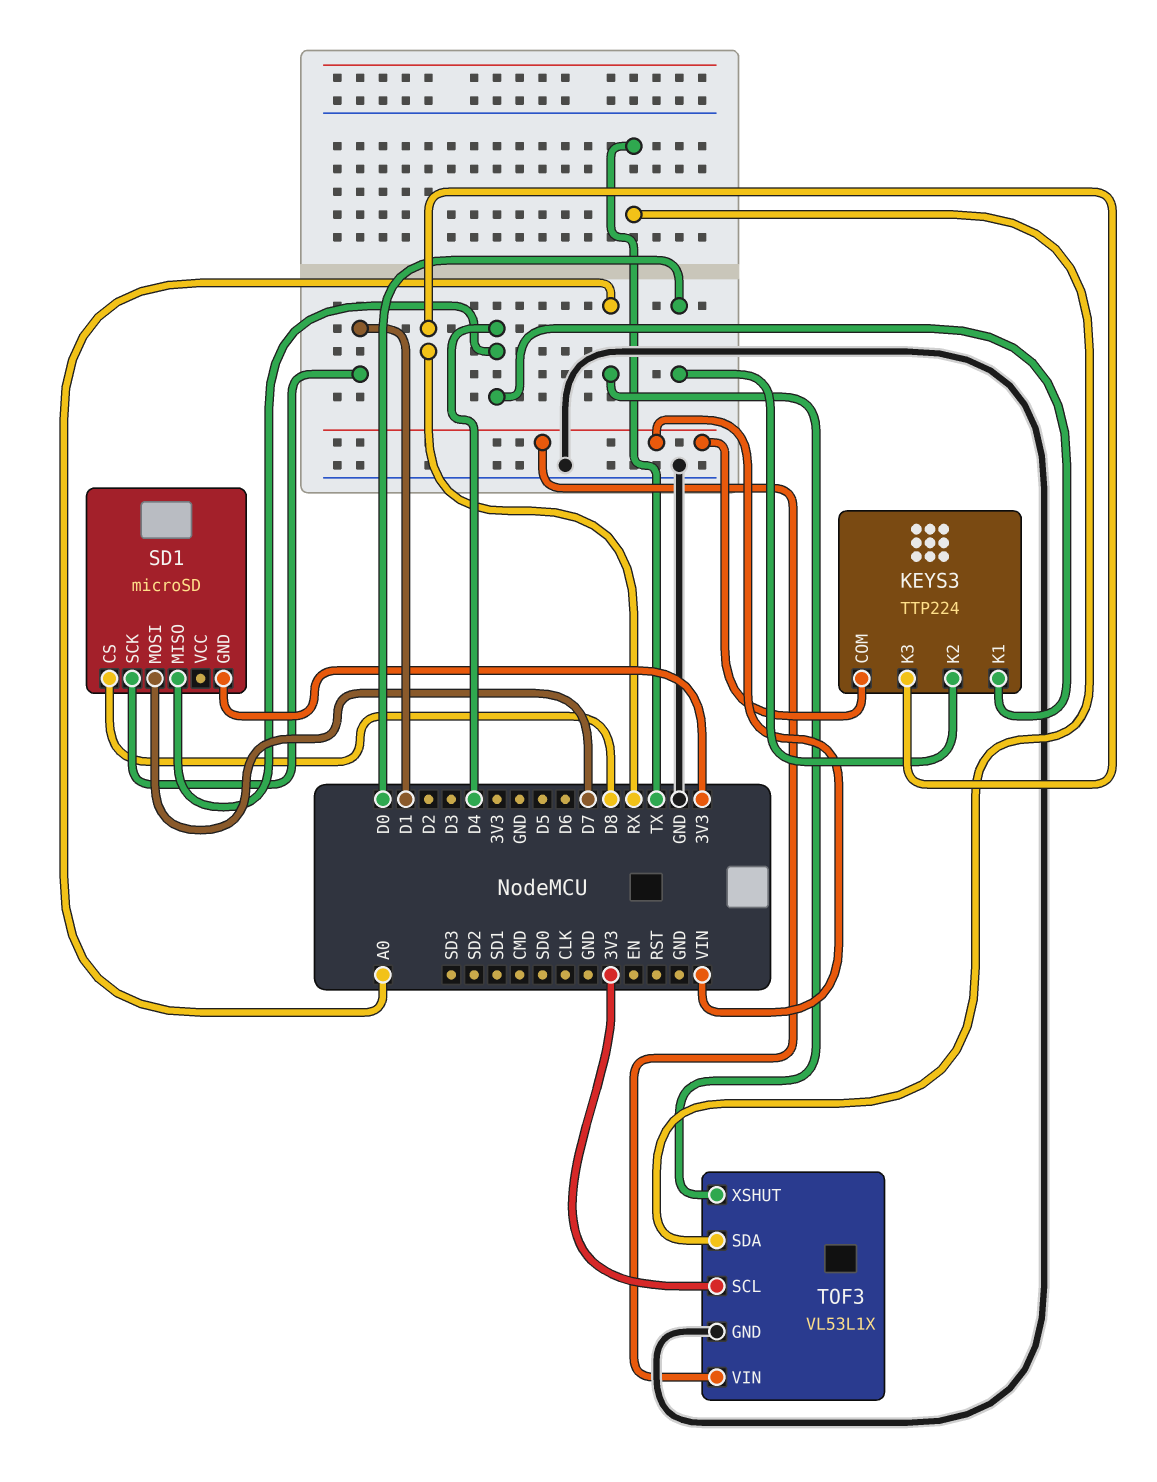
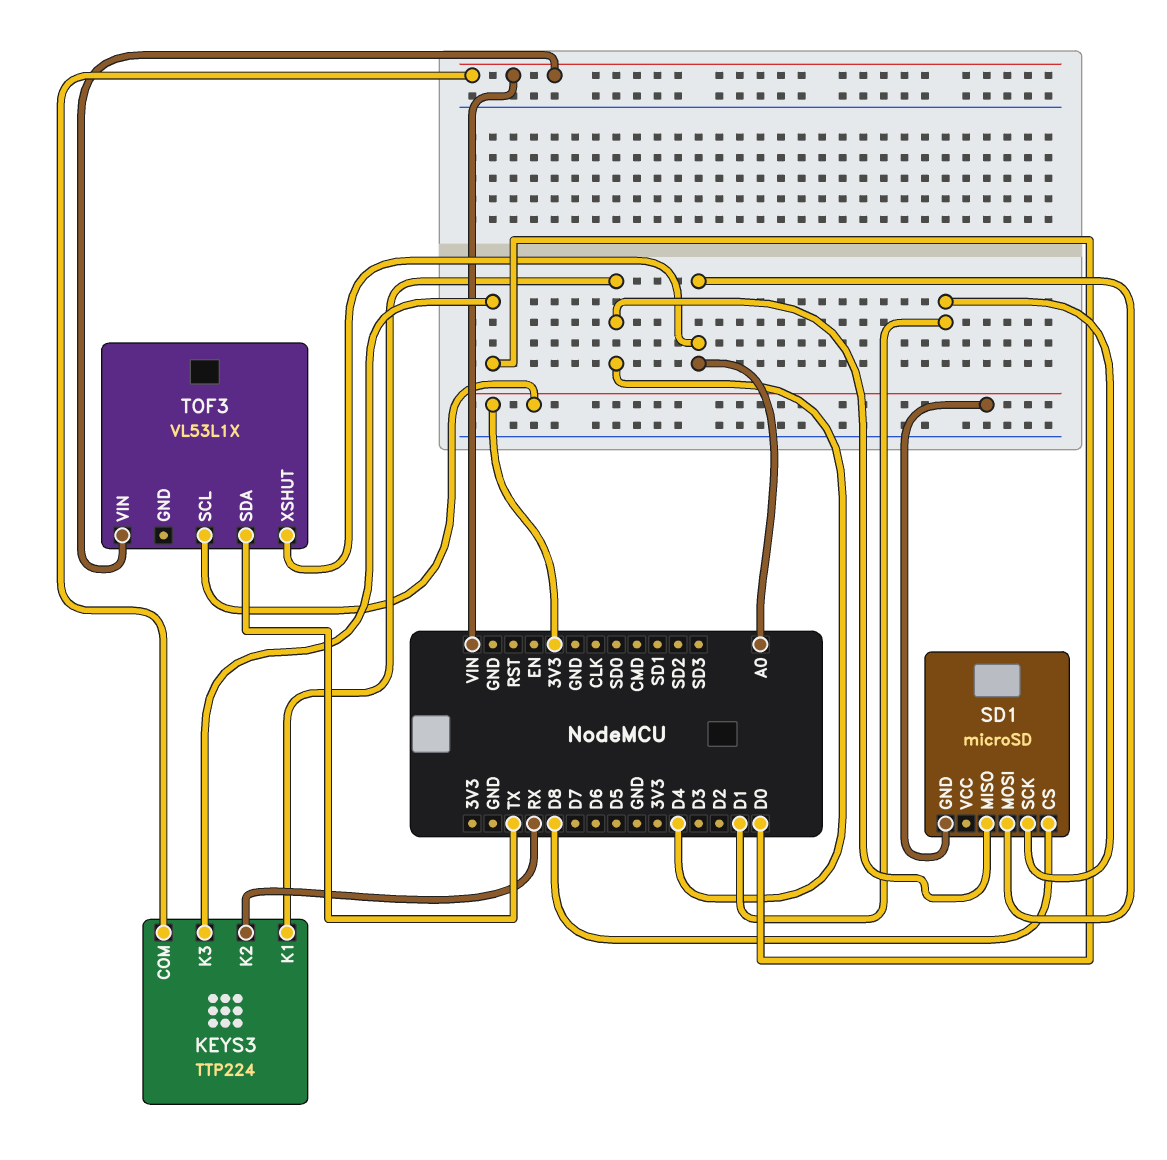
KEYS3 pin K2: D0 -> RX
KEYS3 pin K3: RX -> D0
SD1 pin MOSI: D7 -> A0
TOF3 pin GND: GND -> none

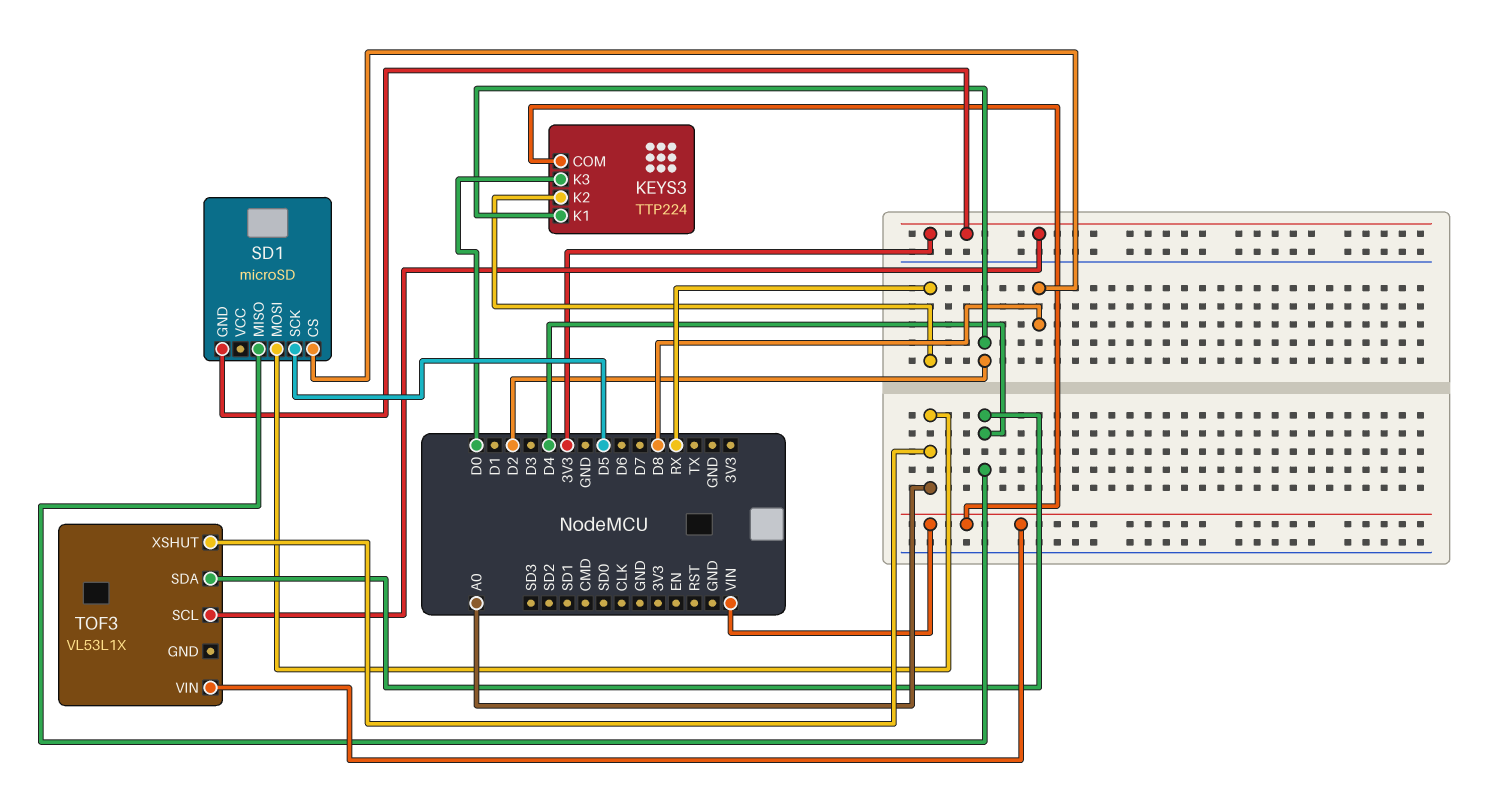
KEYS3 pin K1: D4 -> D2
SD1 pin SCK: D1 -> D5
TOF3 pin SDA: TX -> D4

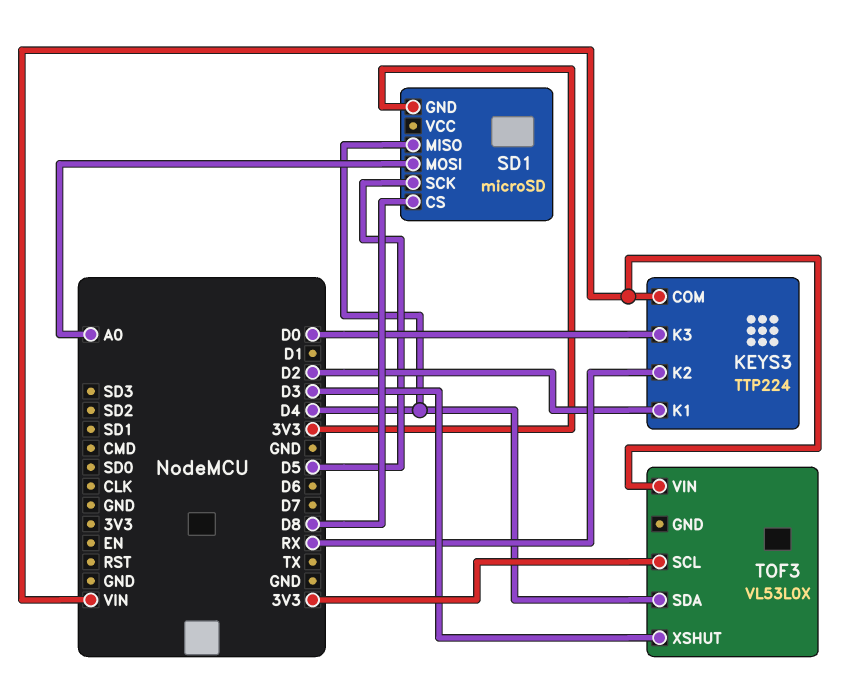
TOF3: VL53L1X -> VL53L0X
TOF3 pin XSHUT: A0 -> D3

